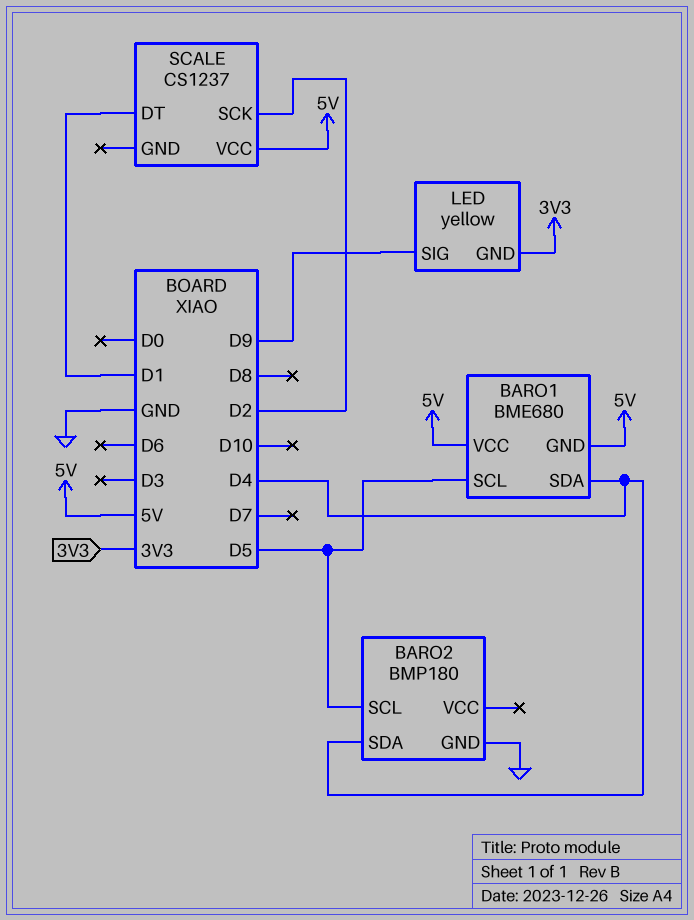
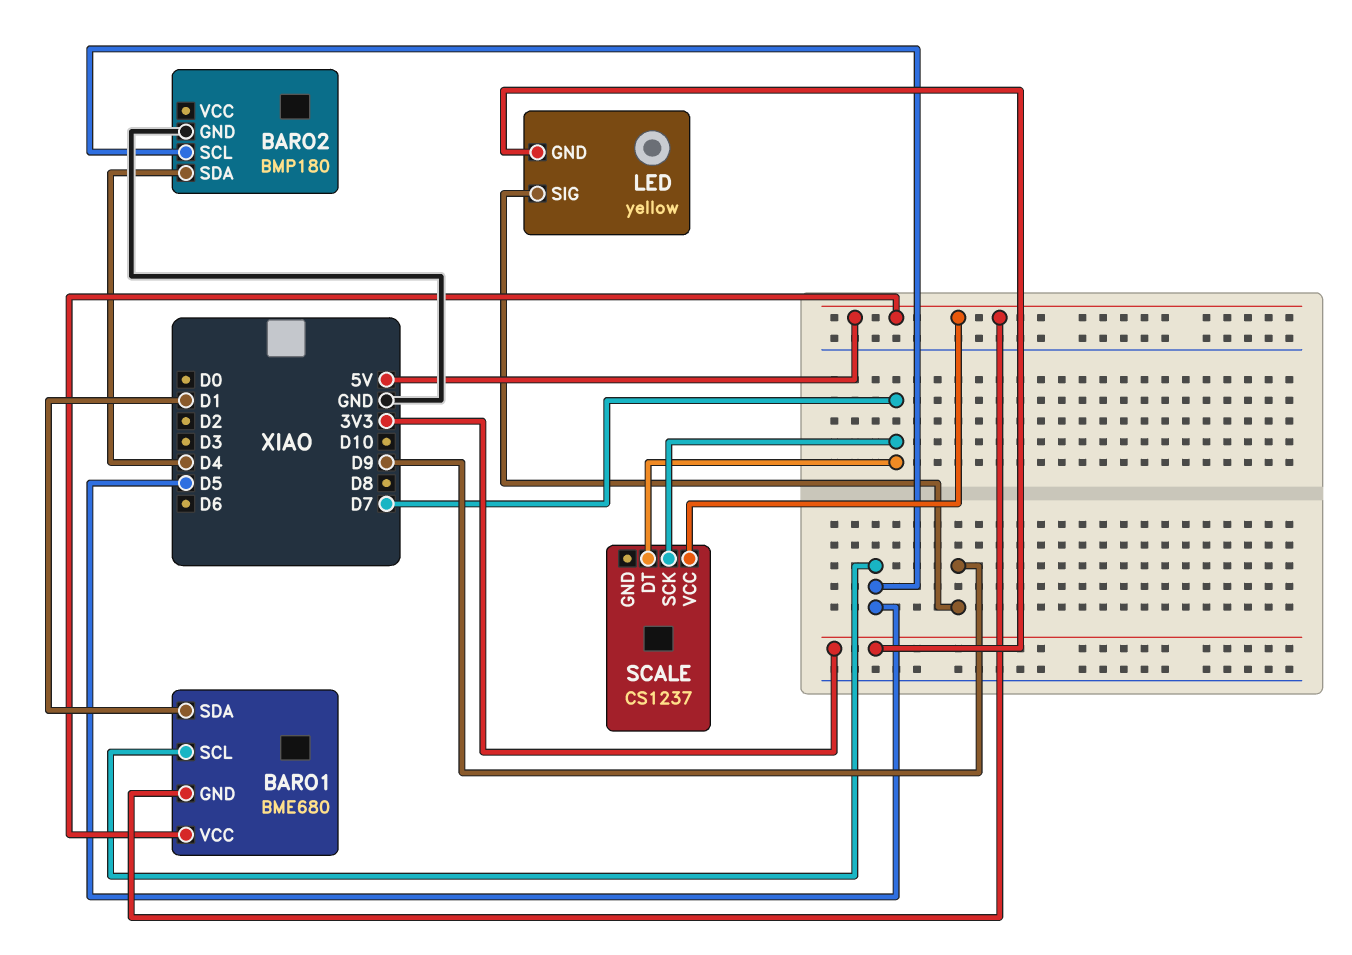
BARO1 pin SDA: D4 -> D1
SCALE pin DT: D1 -> D7
SCALE pin SCK: D2 -> D7

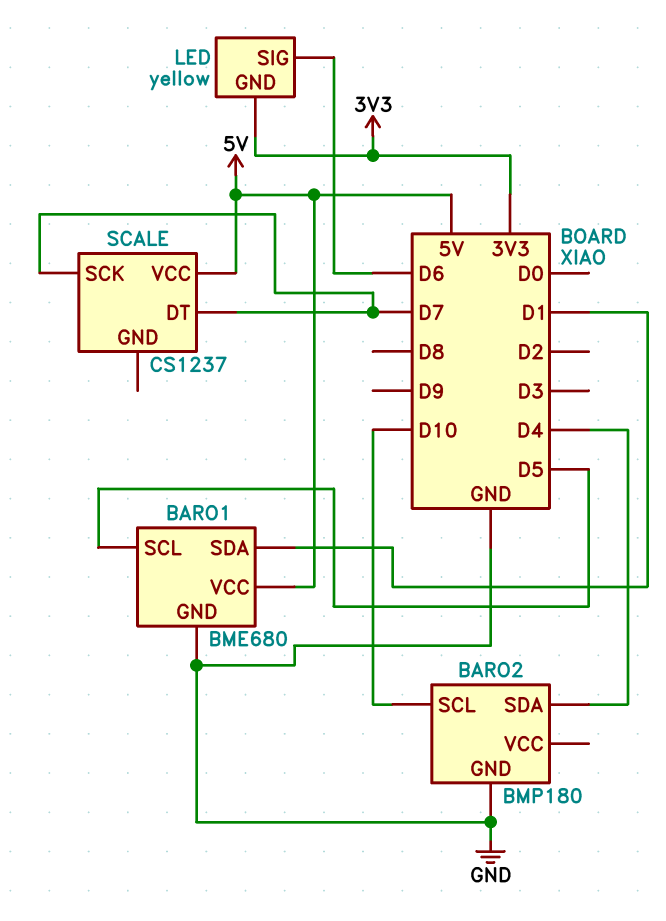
BARO1 pin GND: 5V -> GND
BARO2 pin SCL: D5 -> D10
LED pin SIG: D9 -> D6

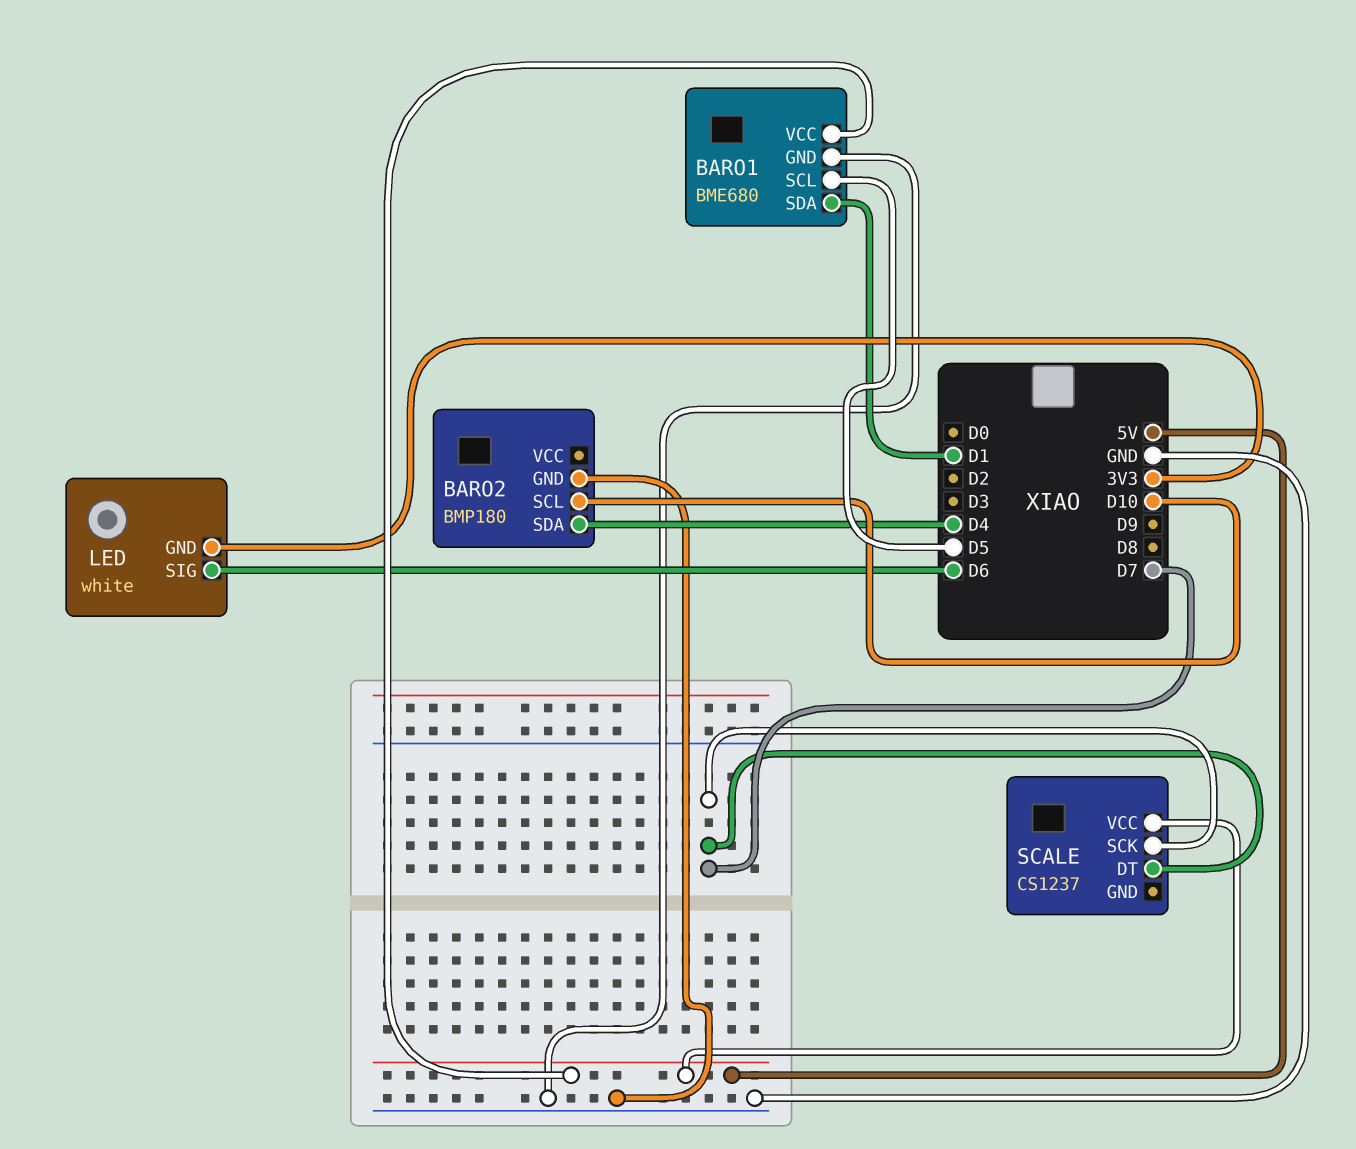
LED: yellow -> white

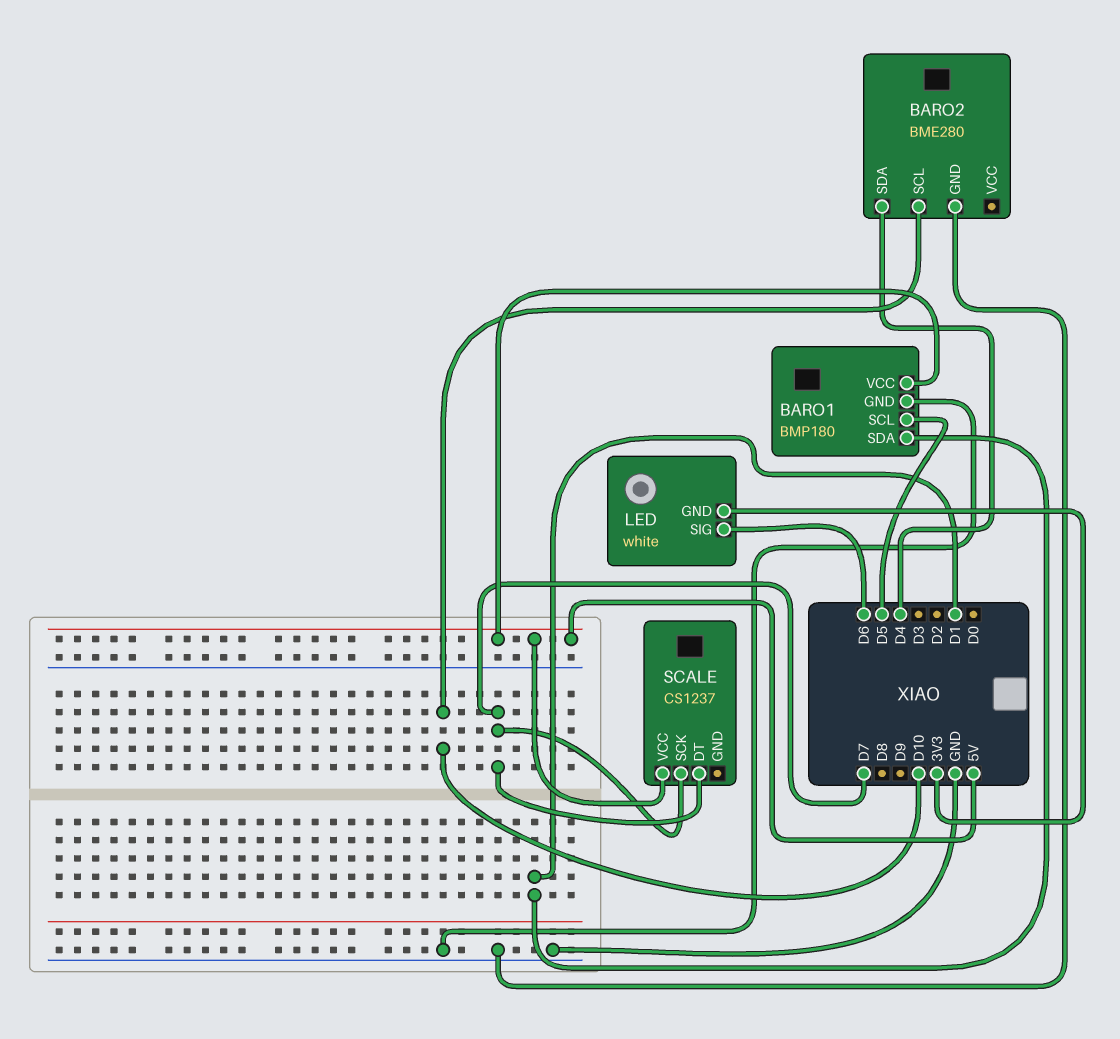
BARO1: BME680 -> BMP180
BARO2: BMP180 -> BME280

